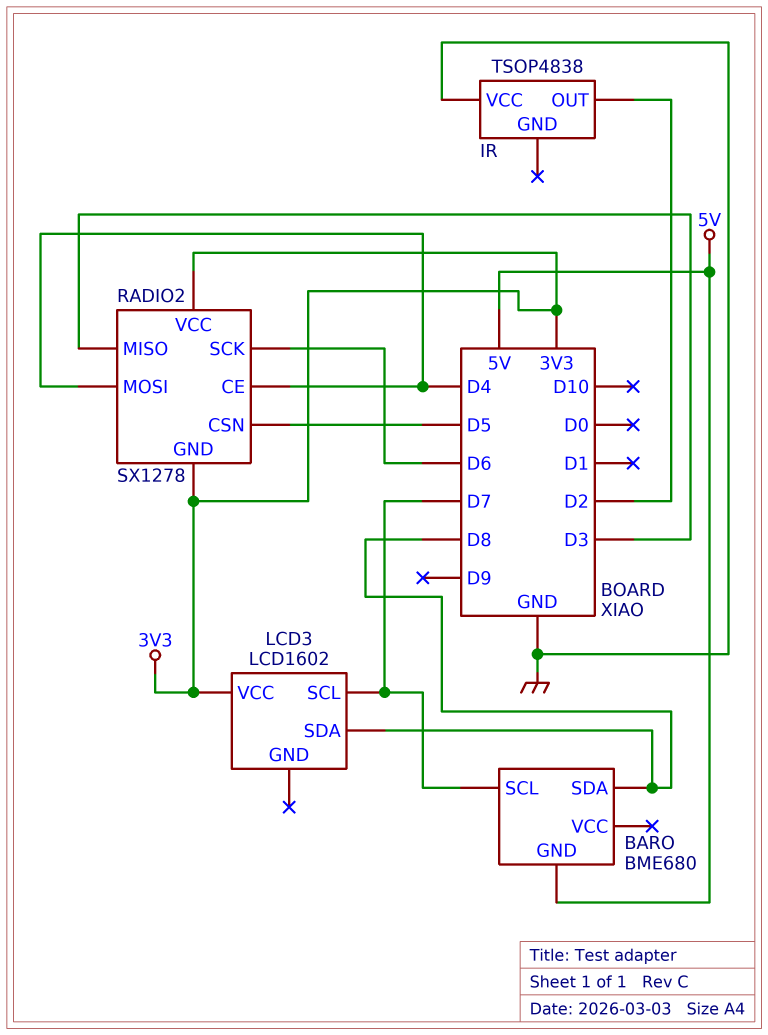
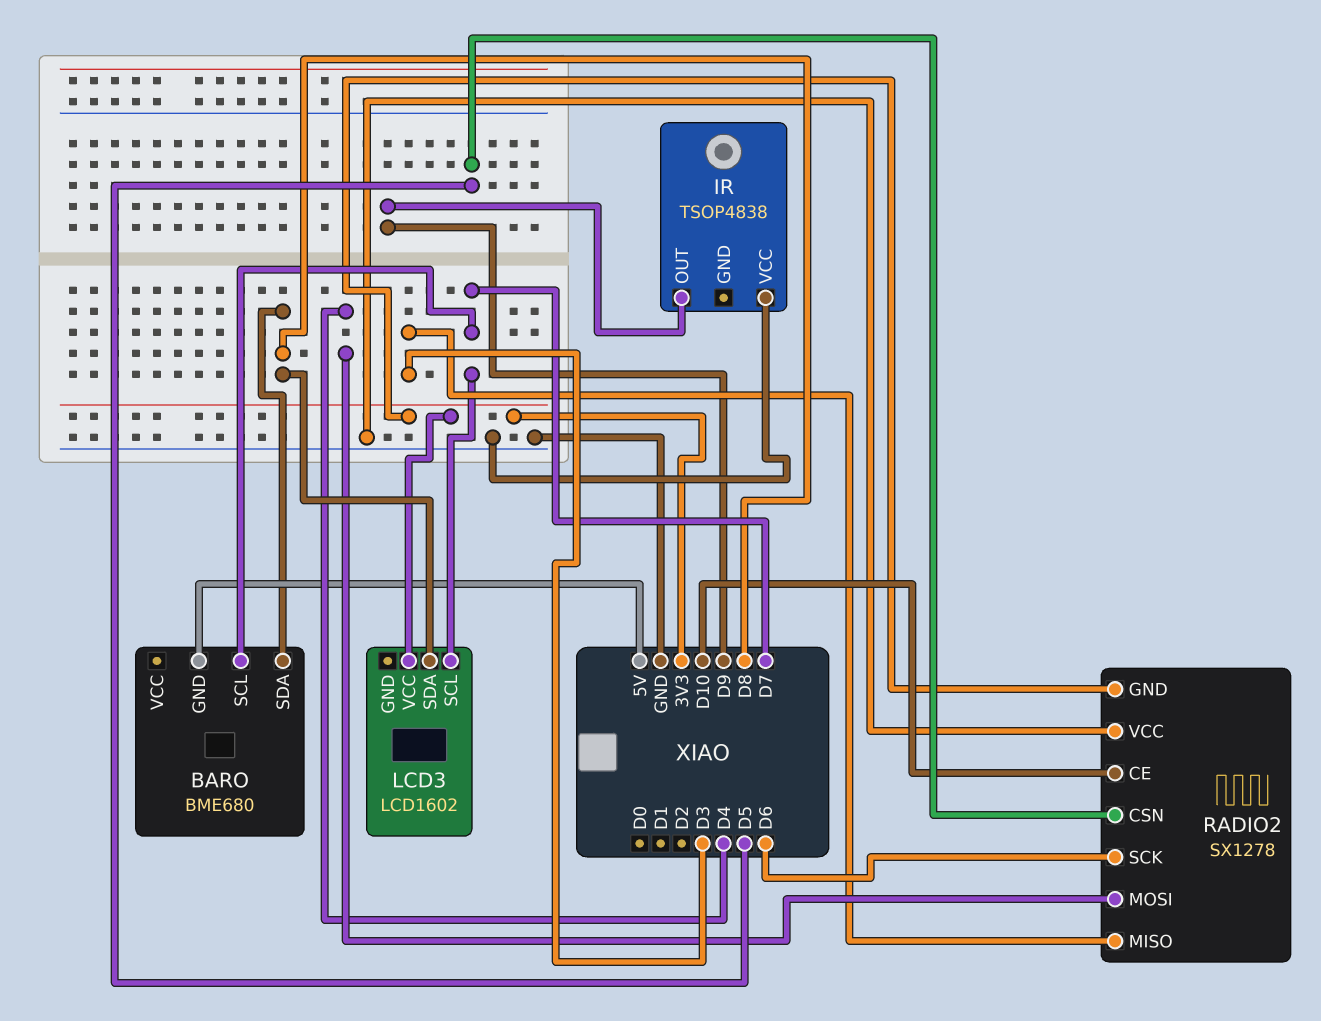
IR pin OUT: D2 -> D9
RADIO2 pin CE: D4 -> D10
RADIO2 pin VCC: 3V3 -> GND

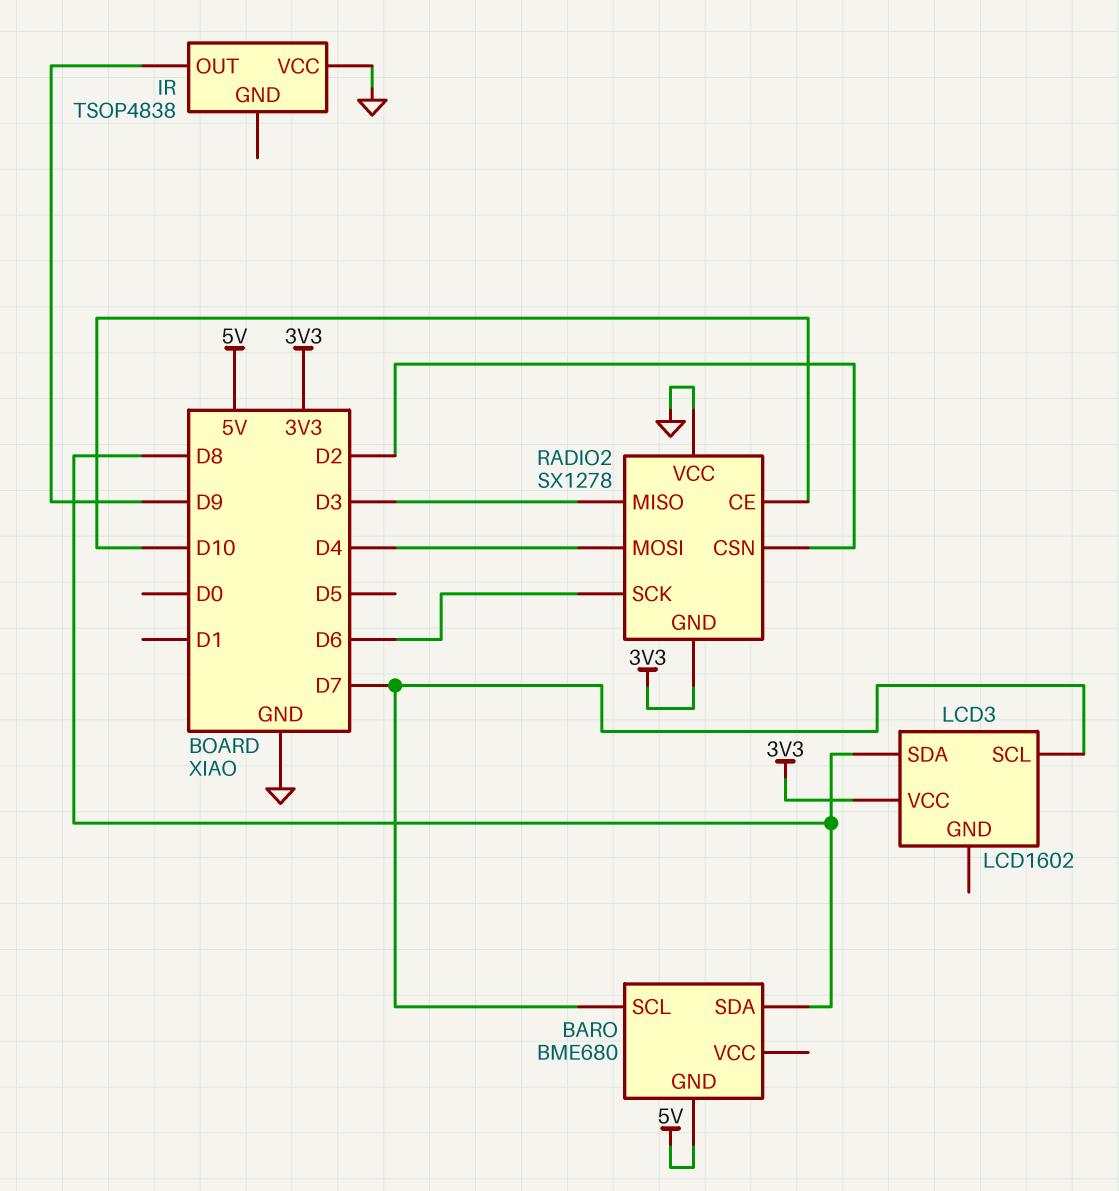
RADIO2 pin CSN: D5 -> D2

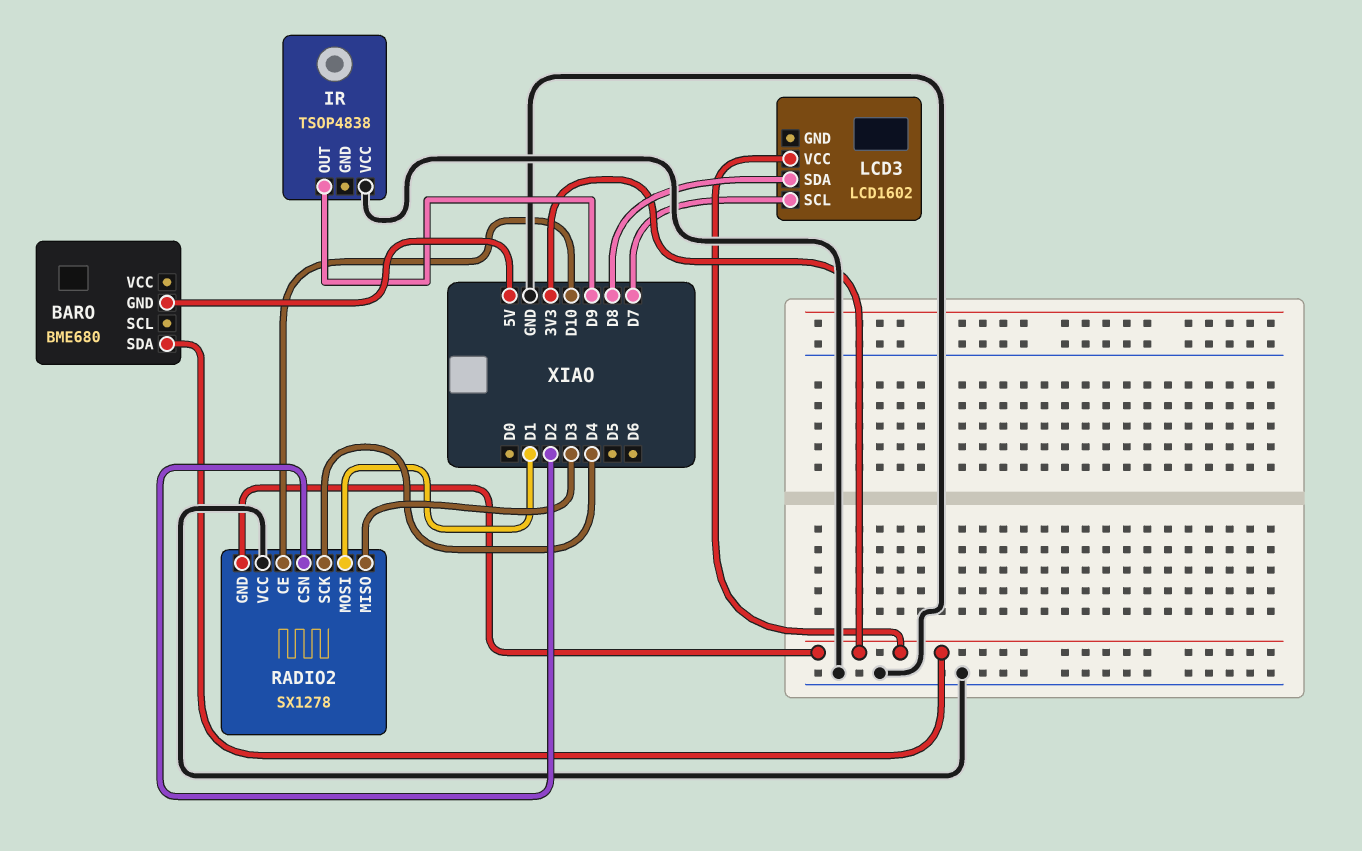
BARO pin SCL: D7 -> none
BARO pin SDA: D8 -> 3V3
RADIO2 pin MOSI: D4 -> D1
RADIO2 pin SCK: D6 -> D4

